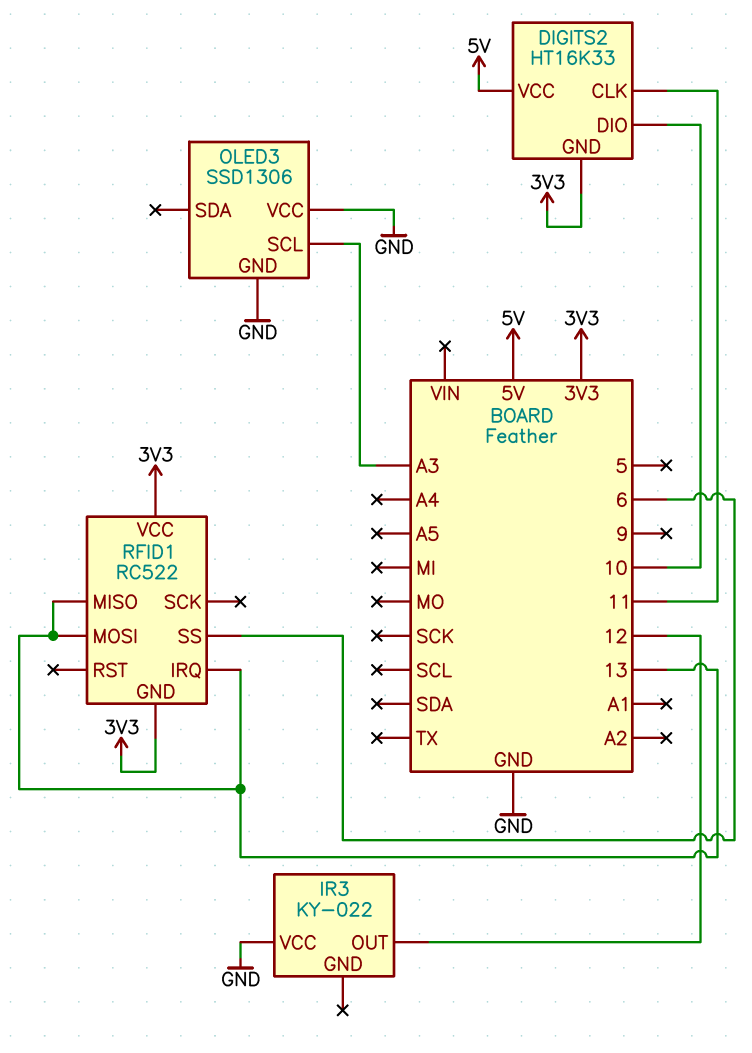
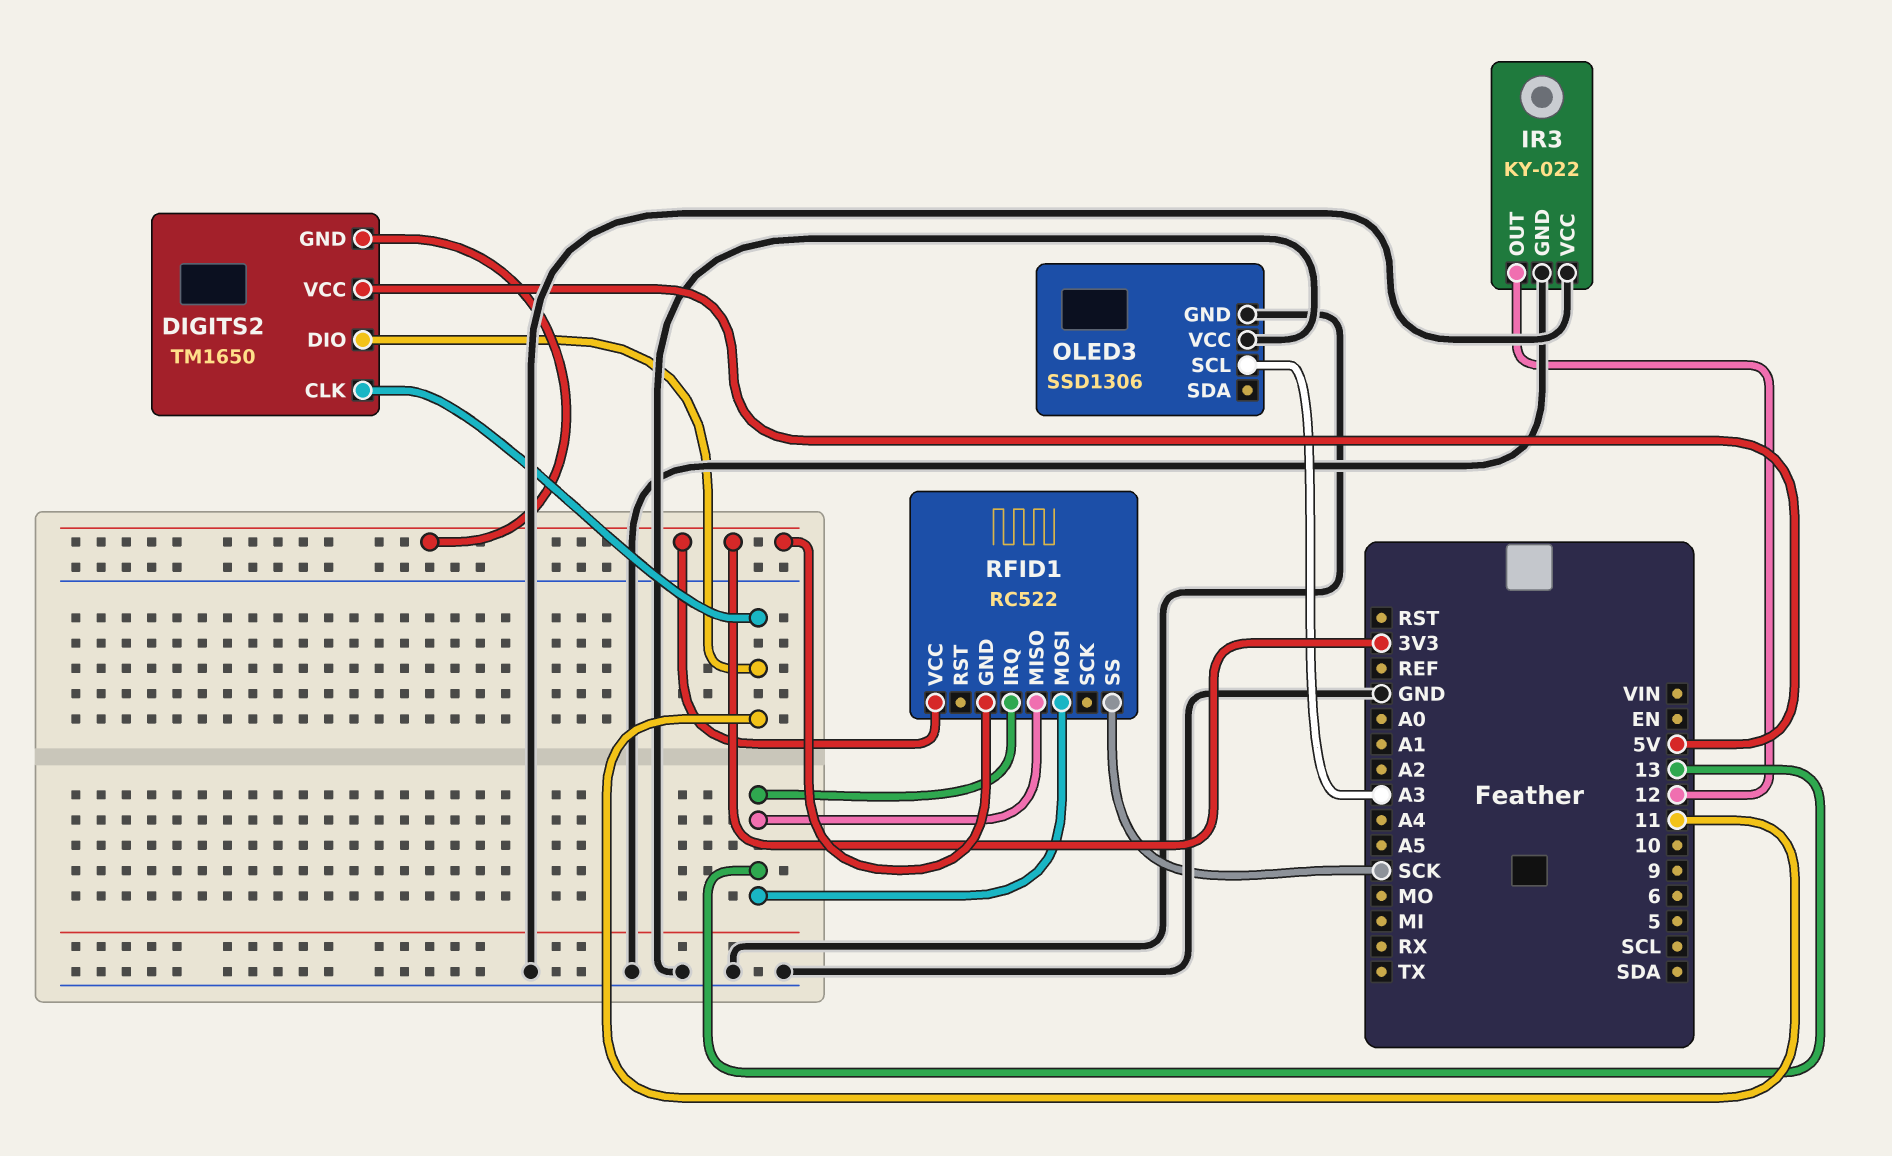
DIGITS2: HT16K33 -> TM1650
DIGITS2 pin DIO: 10 -> 11
IR3 pin GND: none -> GND
RFID1 pin SS: 6 -> SCK

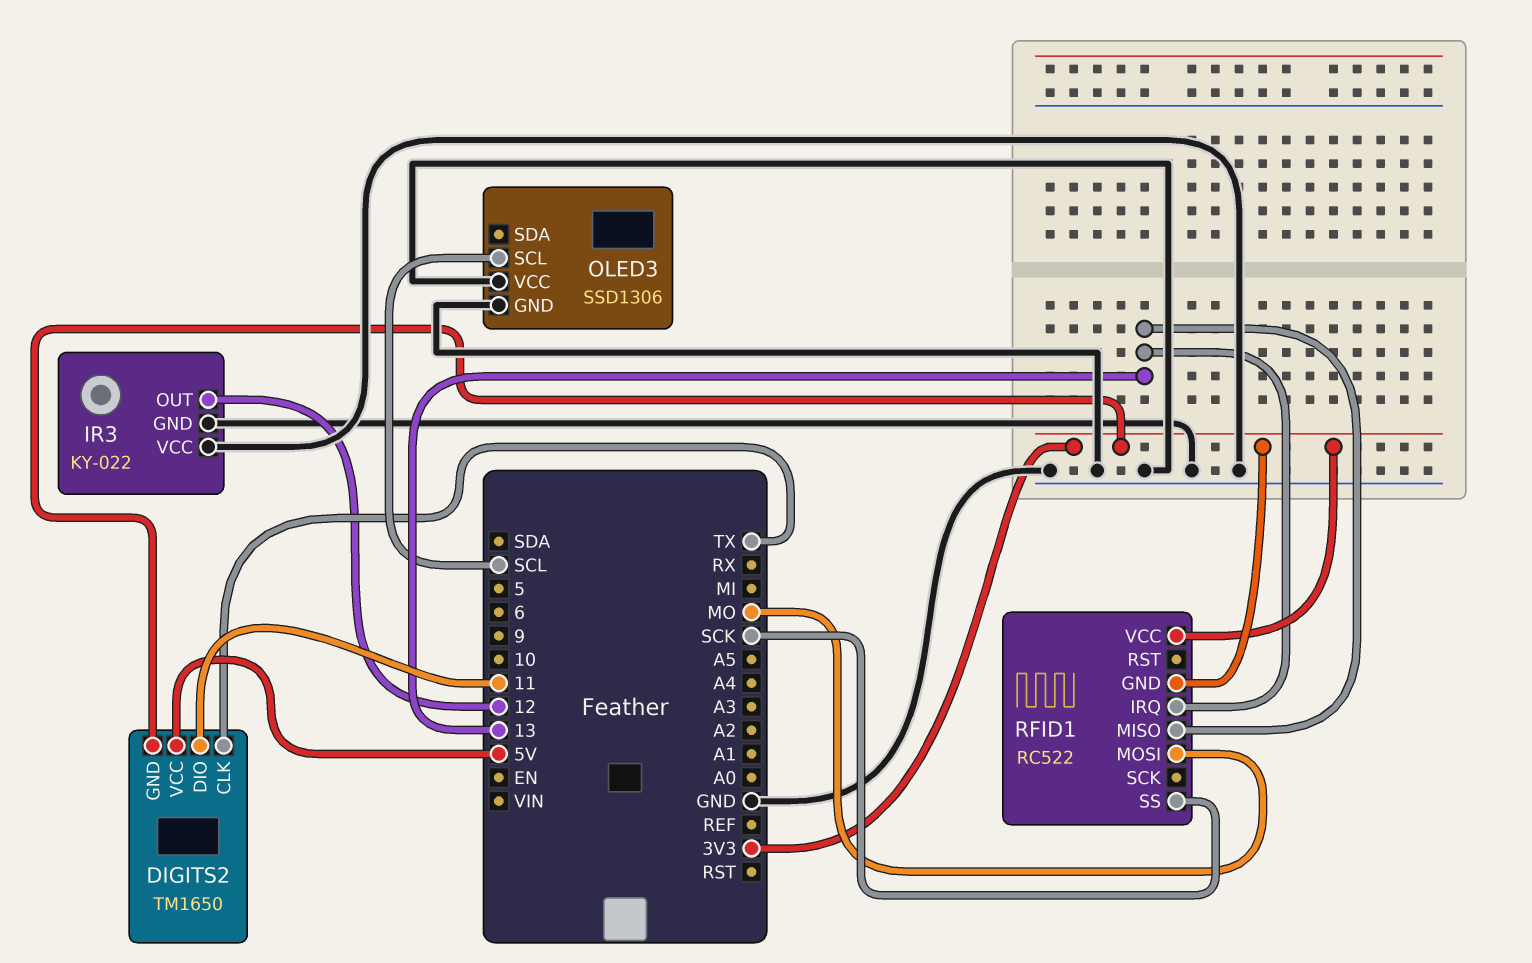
DIGITS2 pin CLK: 11 -> TX
OLED3 pin SCL: A3 -> SCL
RFID1 pin MOSI: 13 -> MO

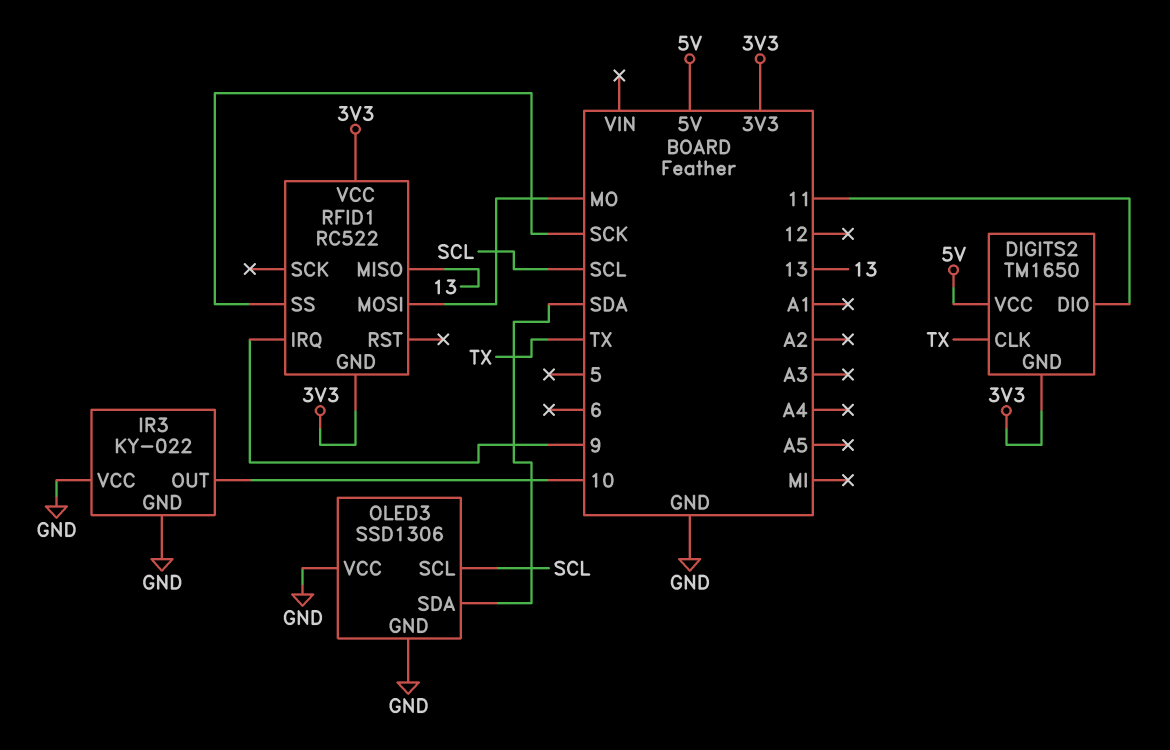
IR3 pin OUT: 12 -> 10
OLED3 pin SDA: none -> SDA
RFID1 pin IRQ: 13 -> 9

